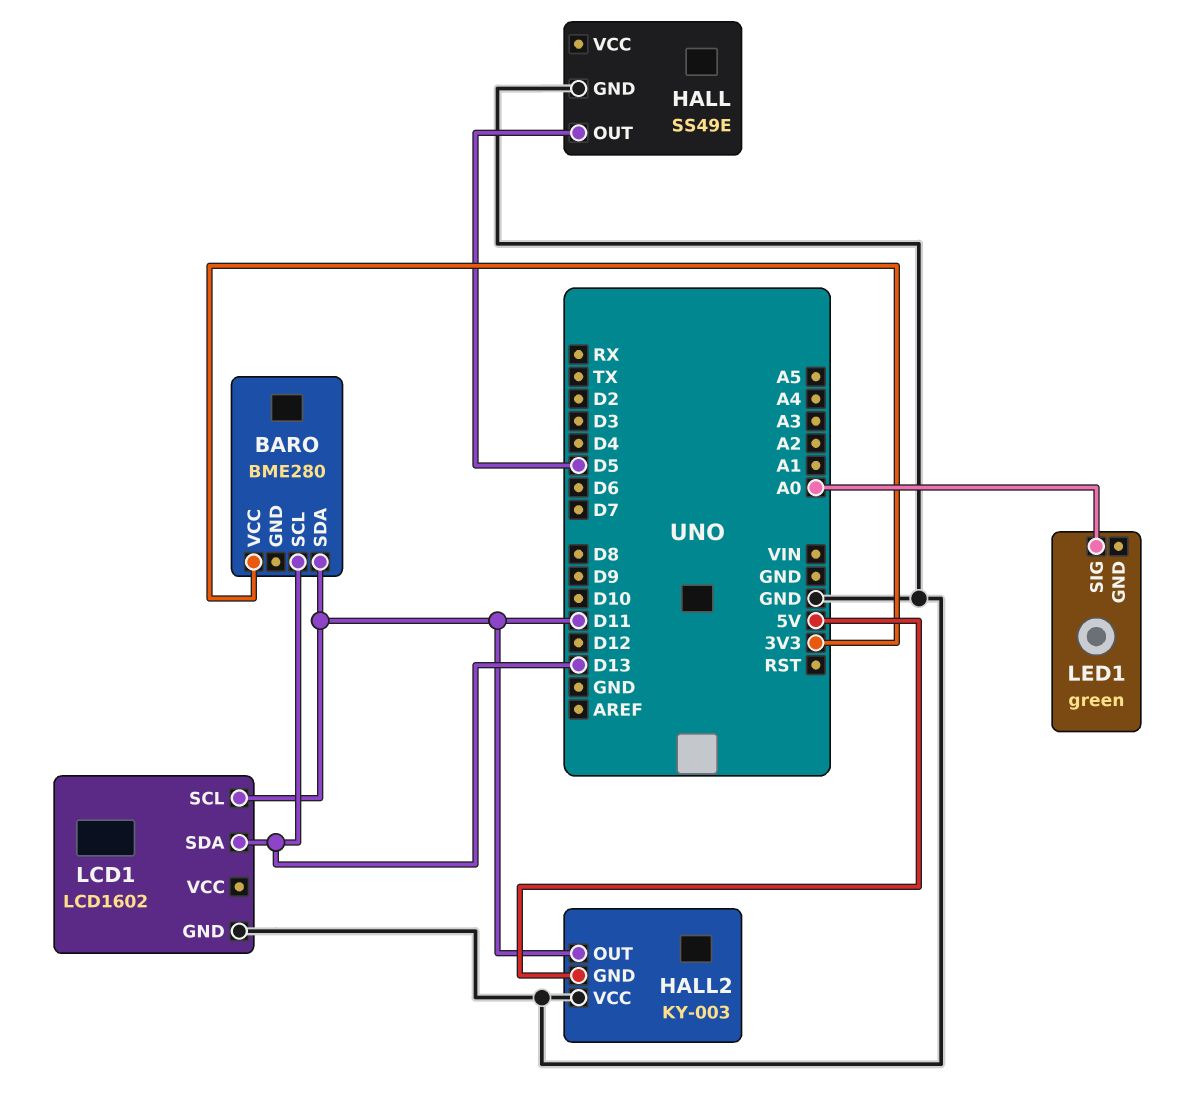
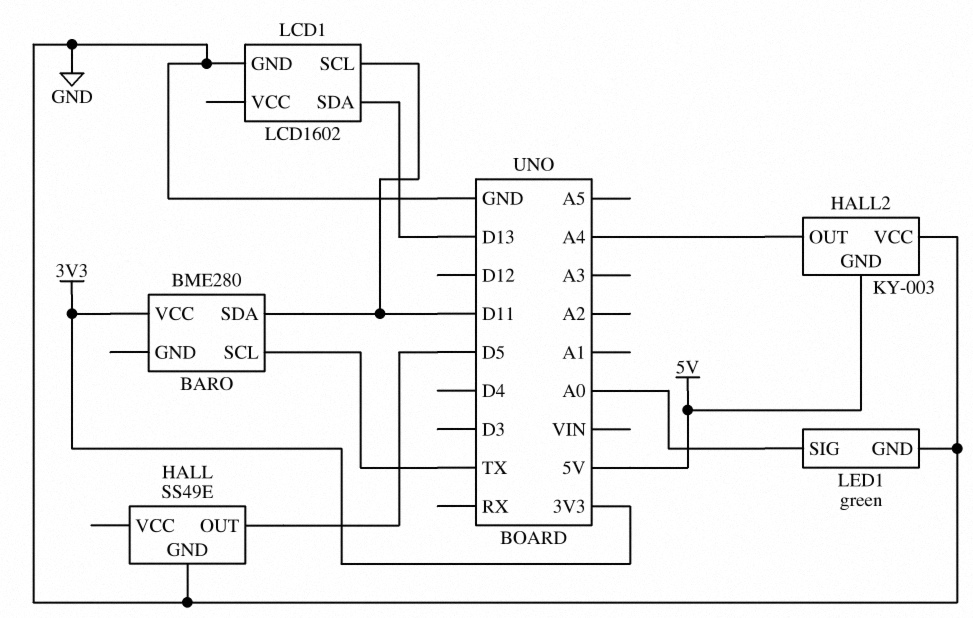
BARO pin SCL: D13 -> TX
HALL2 pin OUT: D11 -> A4
LED1 pin GND: none -> GND

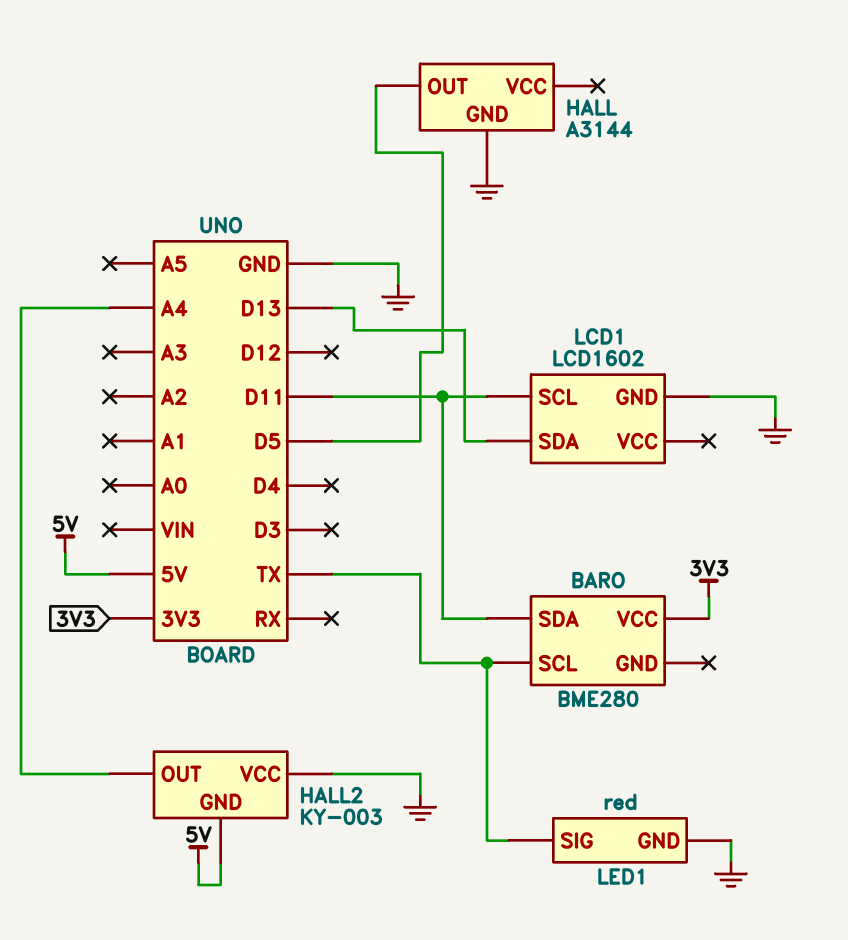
HALL: SS49E -> A3144
LED1: green -> red
LED1 pin SIG: A0 -> TX

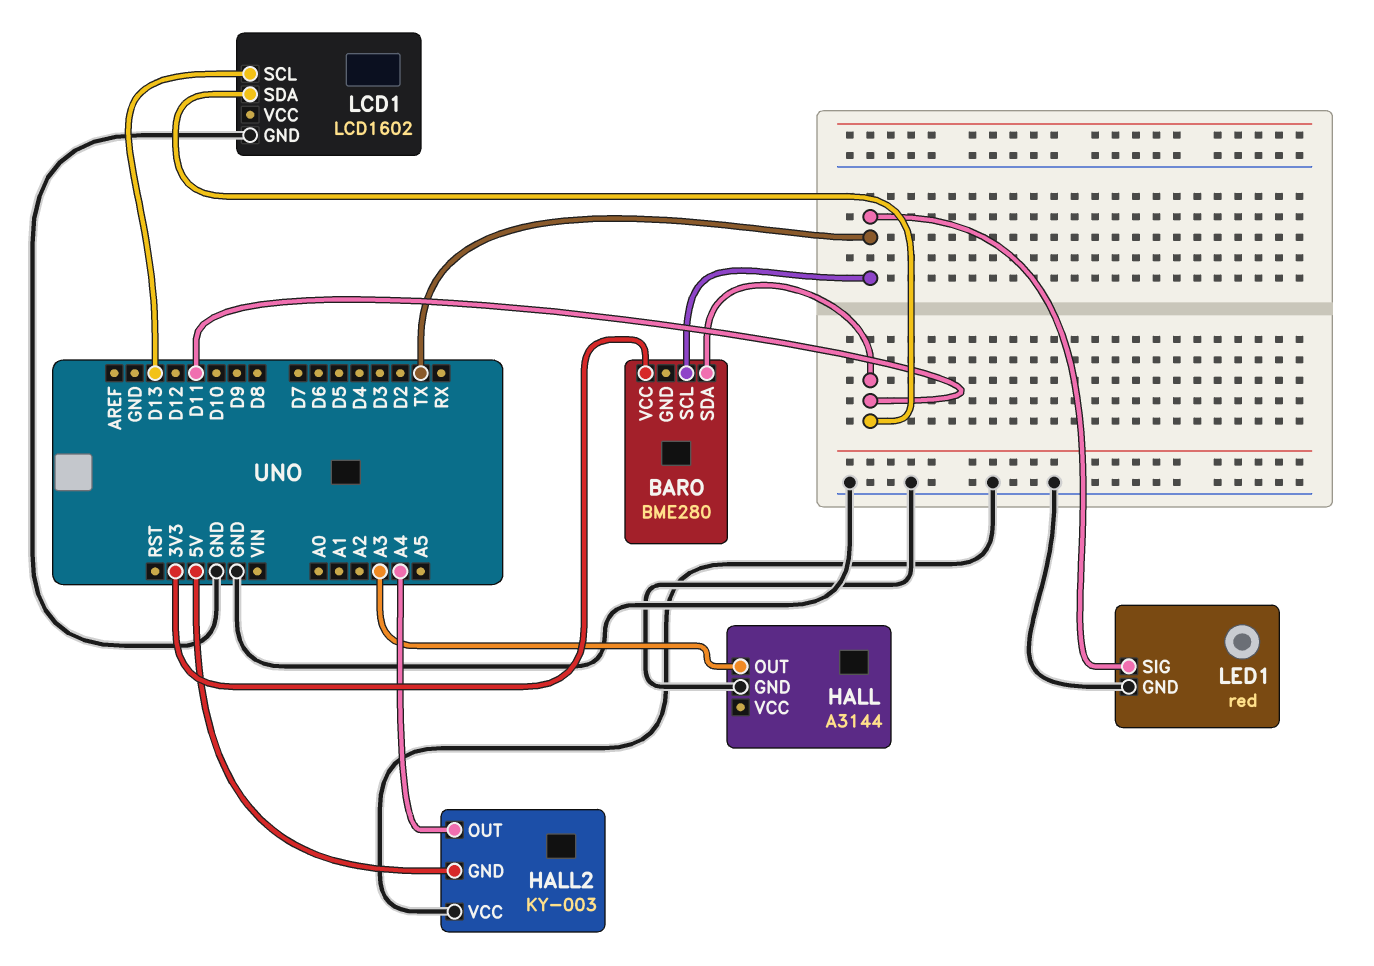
HALL pin OUT: D5 -> A3
LCD1 pin SCL: D11 -> D13
LCD1 pin SDA: D13 -> D11

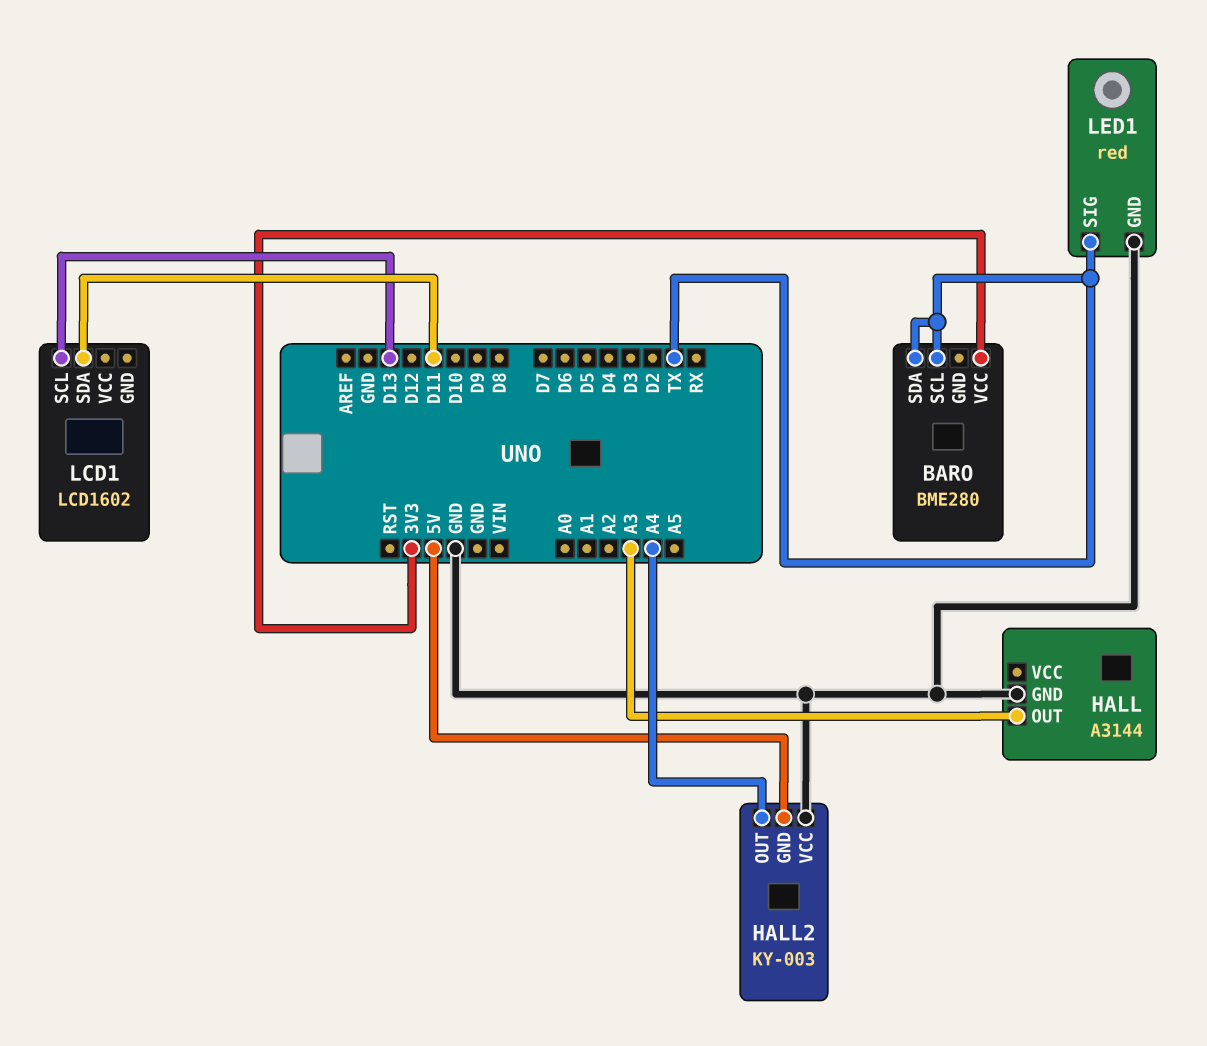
BARO pin SDA: D11 -> TX
LCD1 pin GND: GND -> none

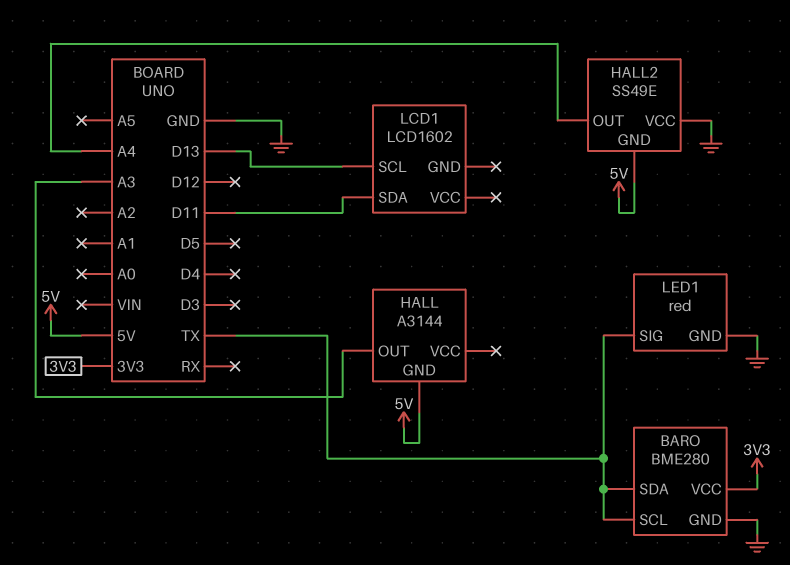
BARO pin GND: none -> GND
HALL pin GND: GND -> 5V
HALL2: KY-003 -> SS49E

